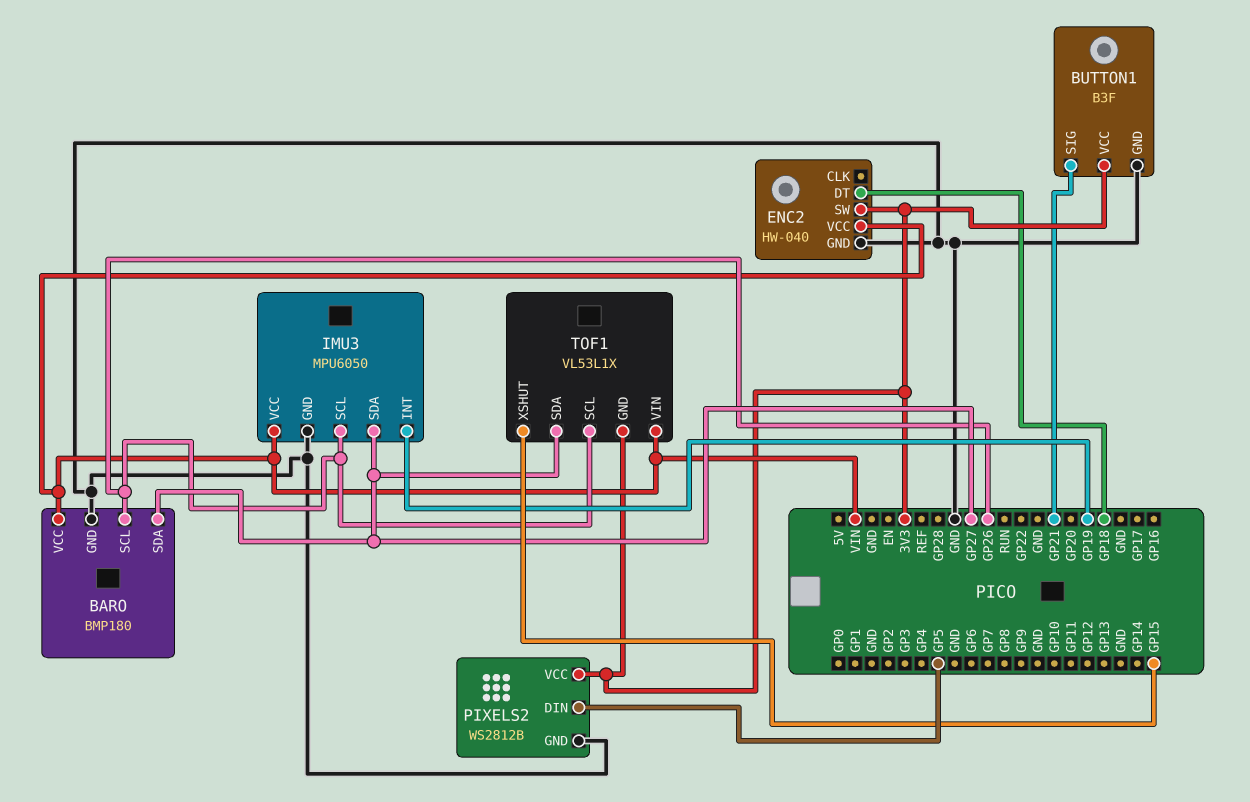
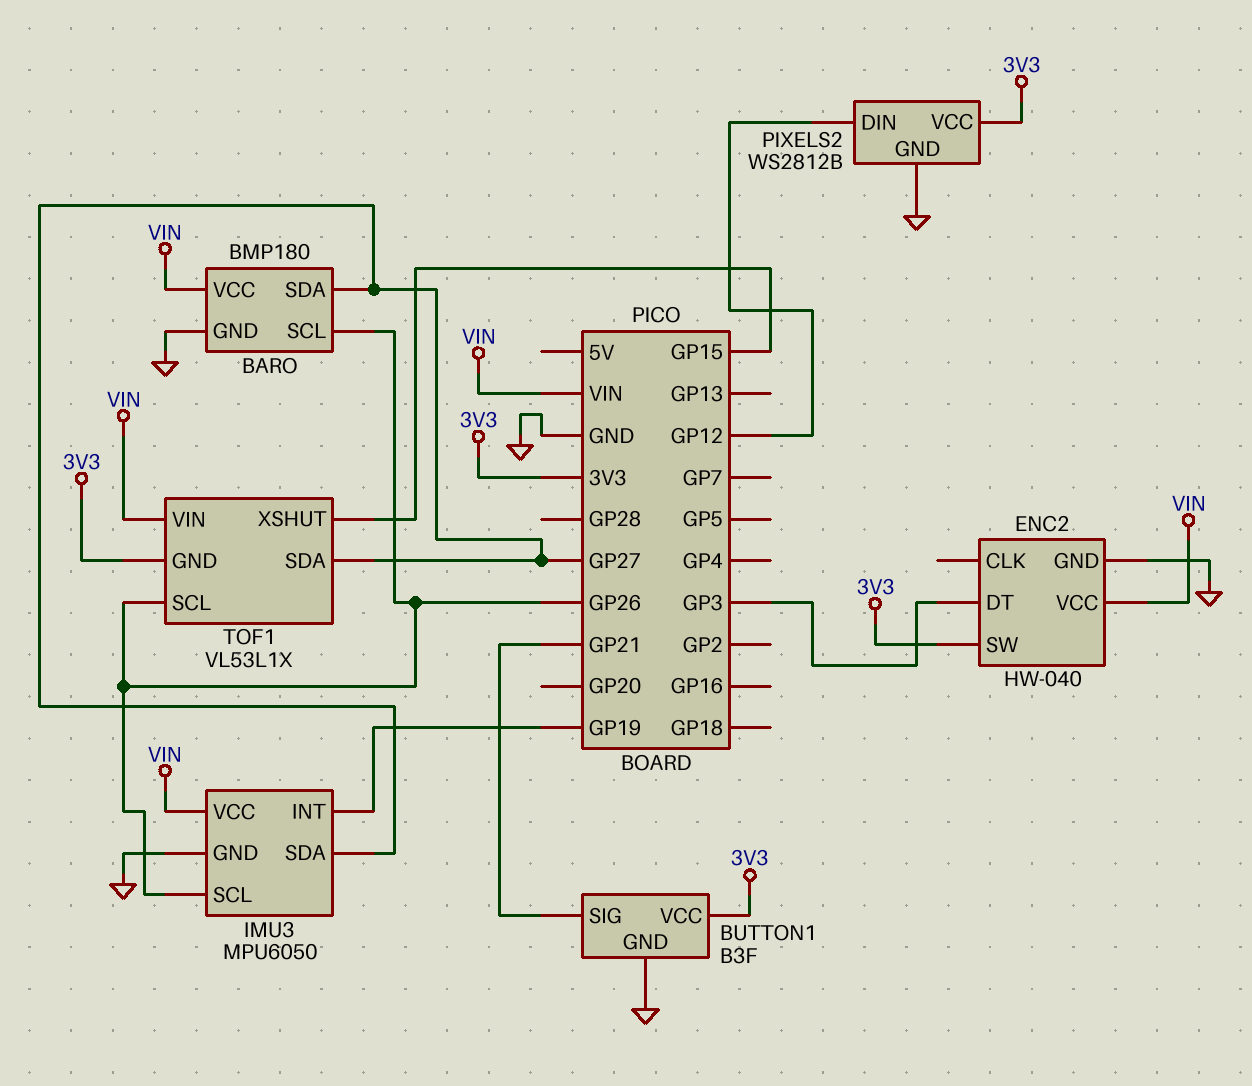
ENC2 pin DT: GP18 -> GP3
PIXELS2 pin DIN: GP5 -> GP12

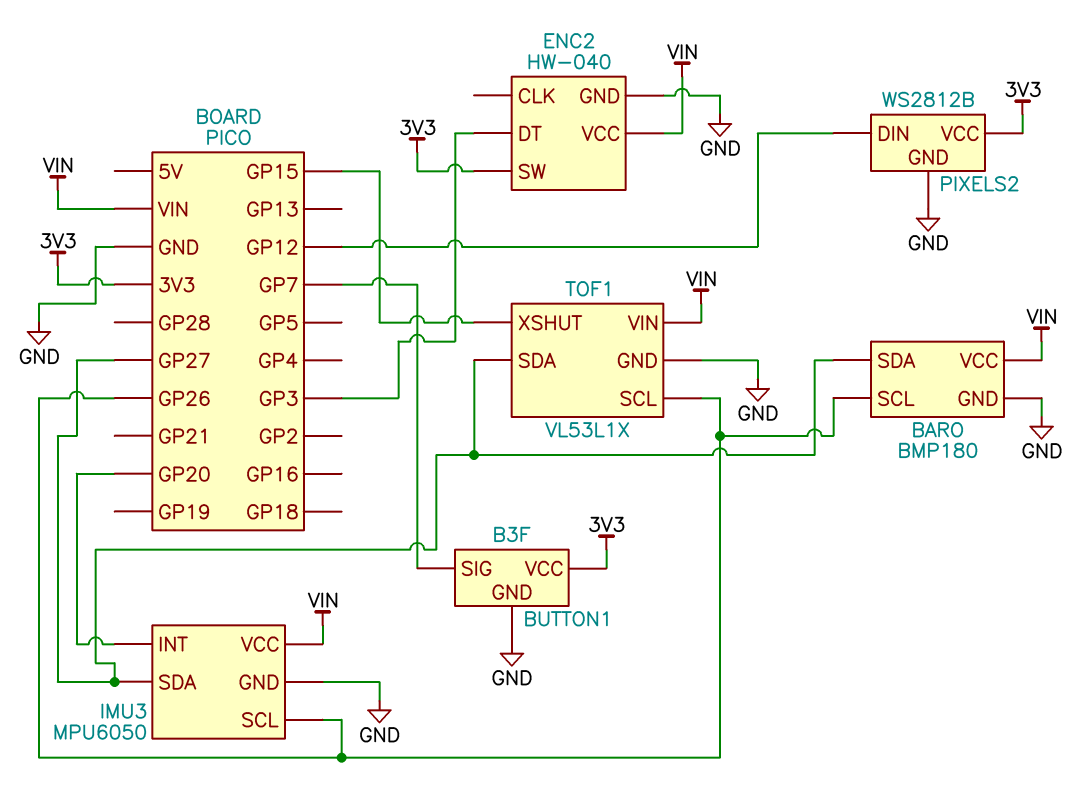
BUTTON1 pin SIG: GP21 -> GP7
IMU3 pin INT: GP19 -> GP20
TOF1 pin GND: 3V3 -> GND

